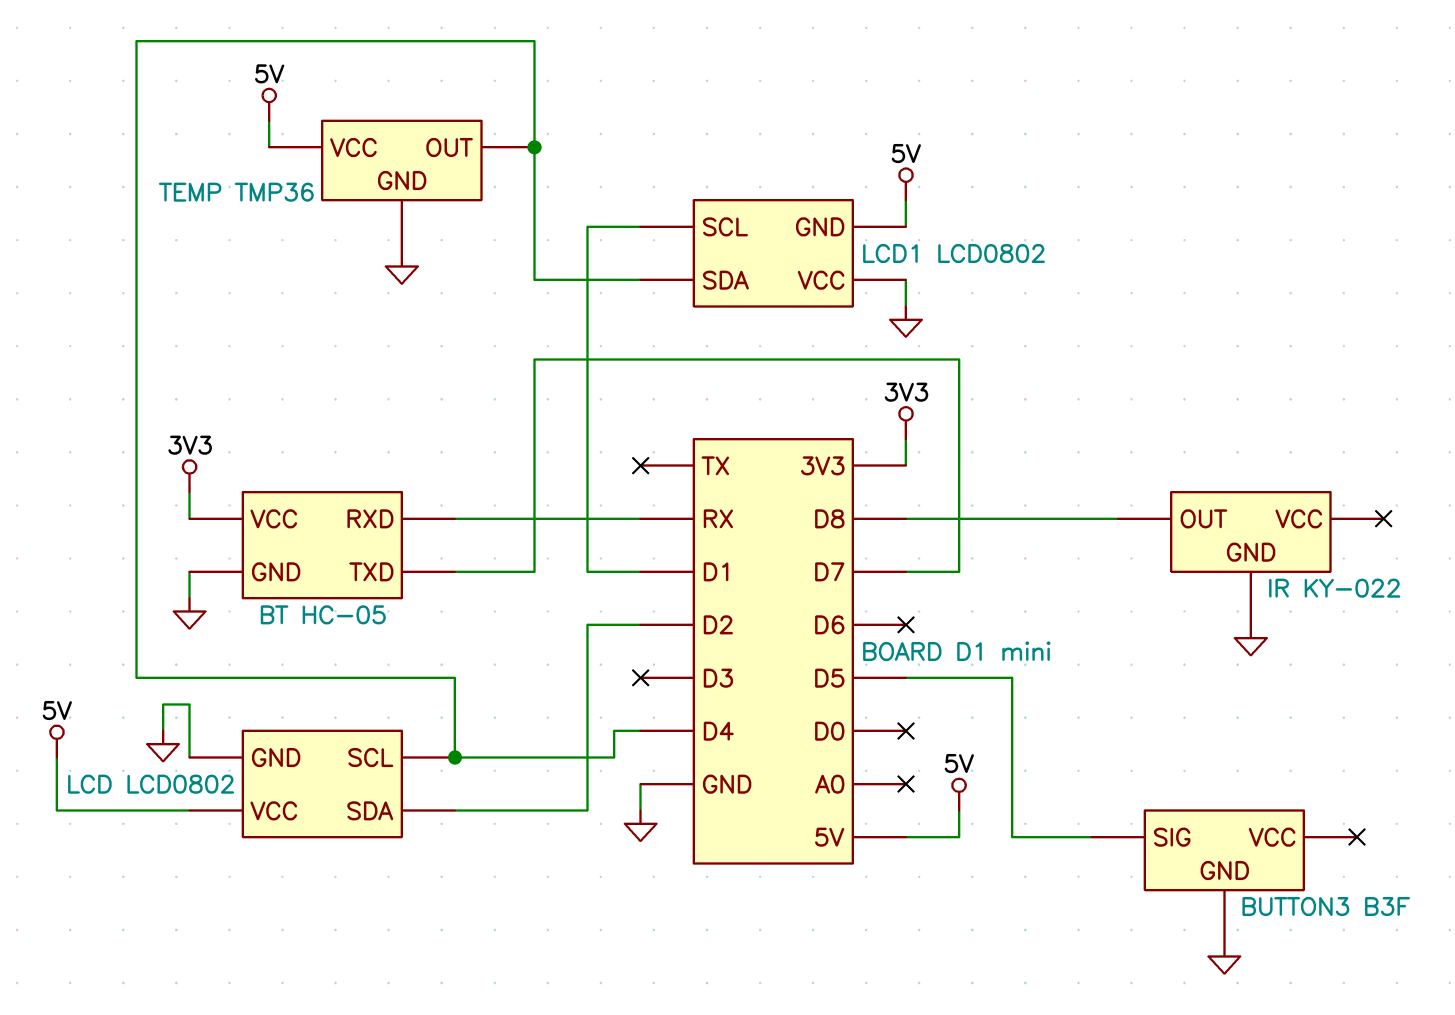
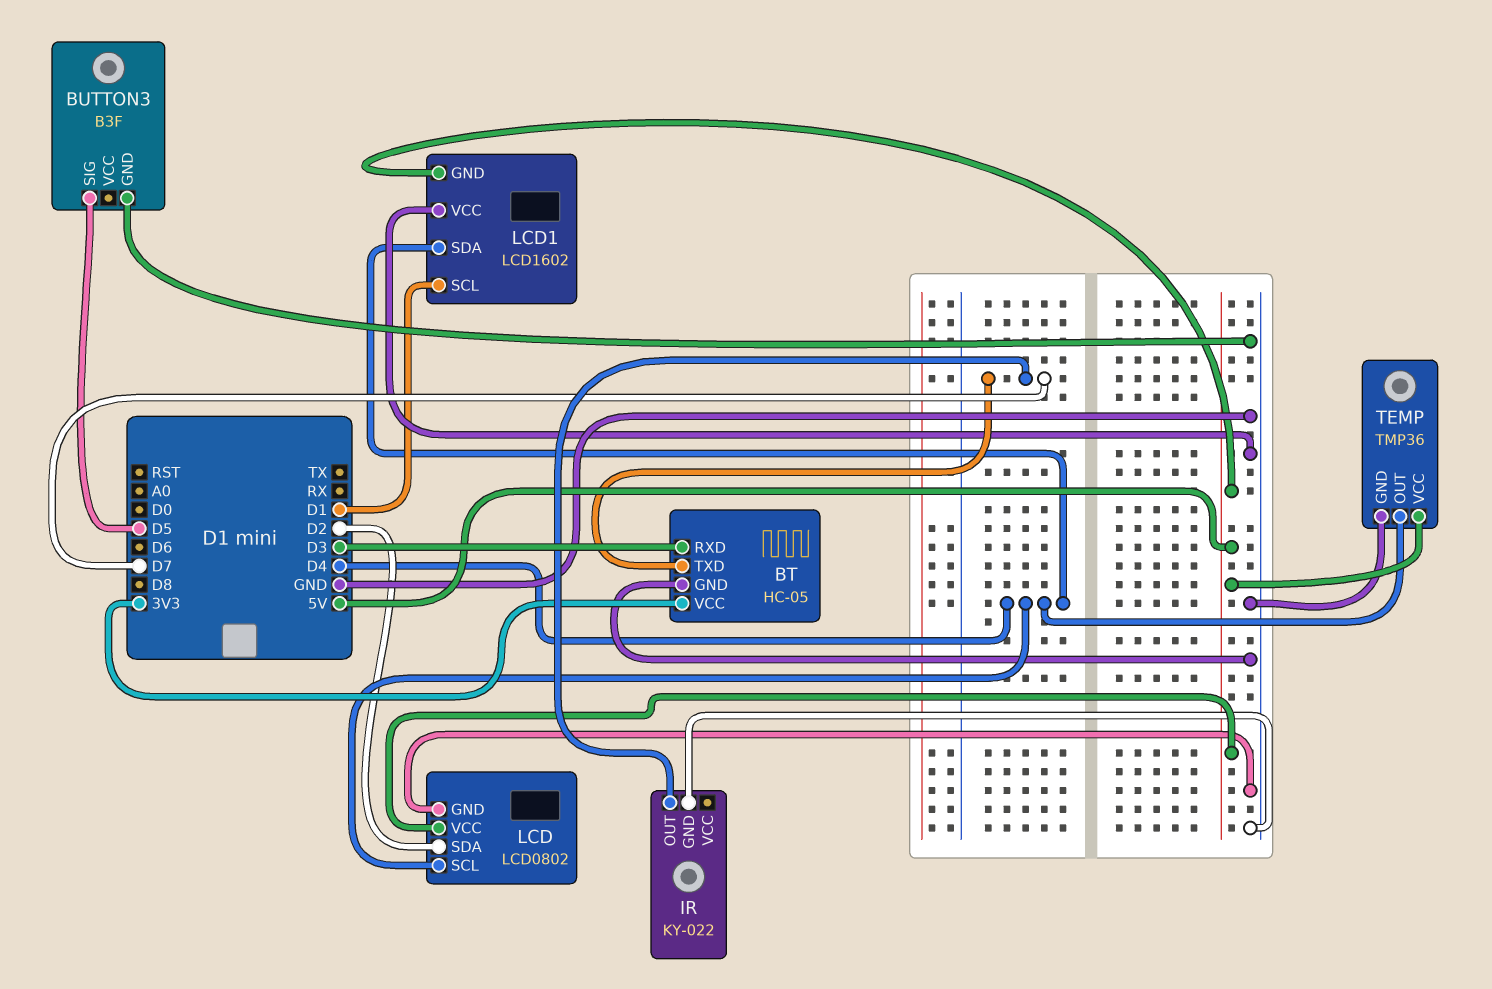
BT pin RXD: RX -> D3
IR pin OUT: D8 -> D7
LCD1: LCD0802 -> LCD1602

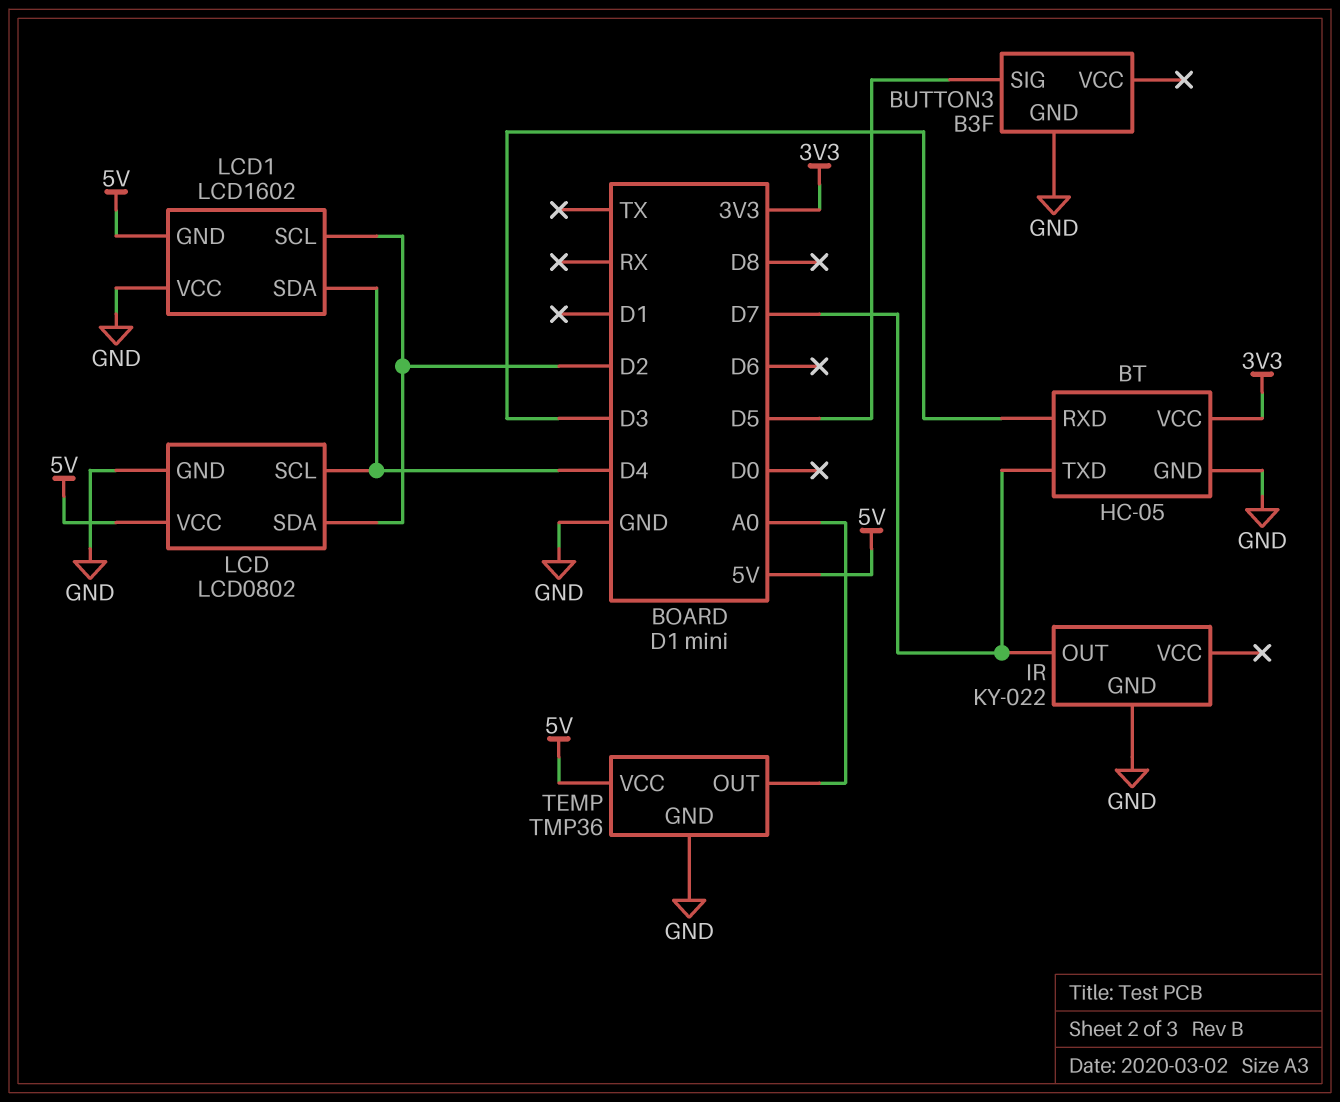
LCD1 pin SCL: D1 -> D2
TEMP pin OUT: D4 -> A0

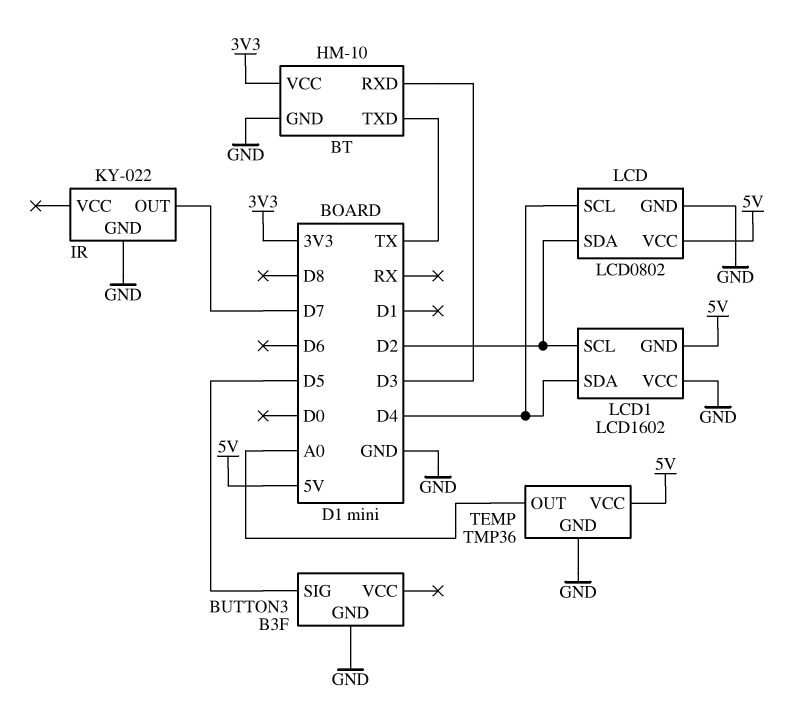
BT: HC-05 -> HM-10
BT pin TXD: D7 -> TX

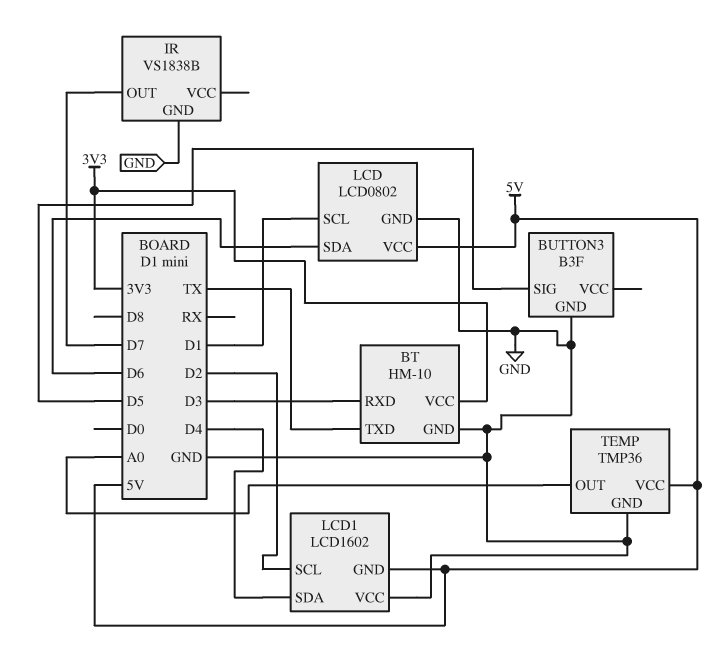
IR: KY-022 -> VS1838B
LCD pin SCL: D4 -> D1
LCD pin SDA: D2 -> D6

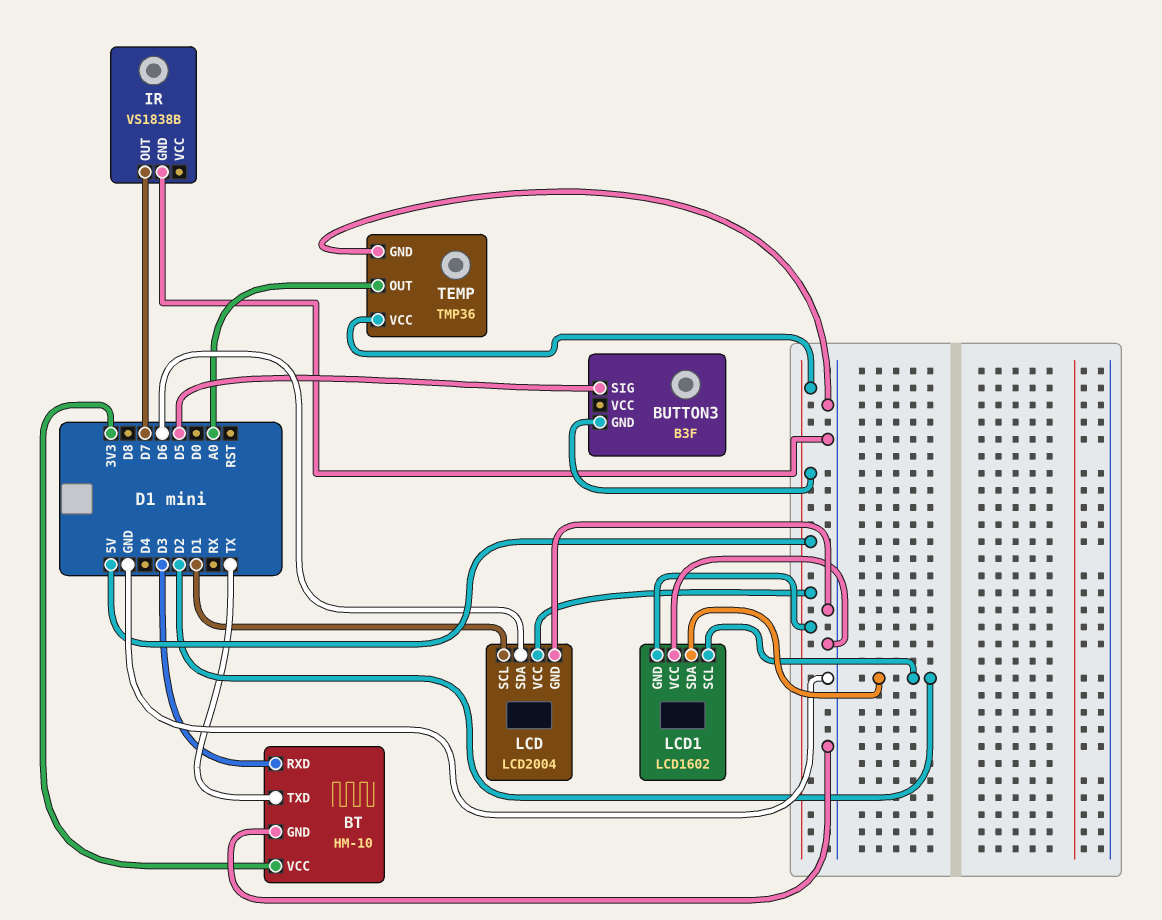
BUTTON3 pin GND: GND -> 5V
LCD: LCD0802 -> LCD2004
LCD1 pin SDA: D4 -> D2

